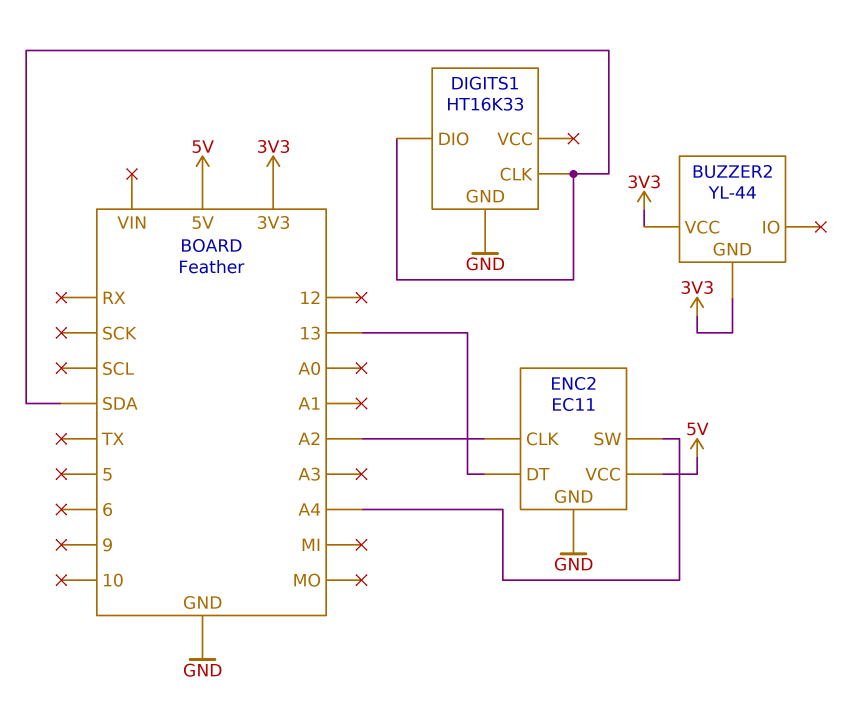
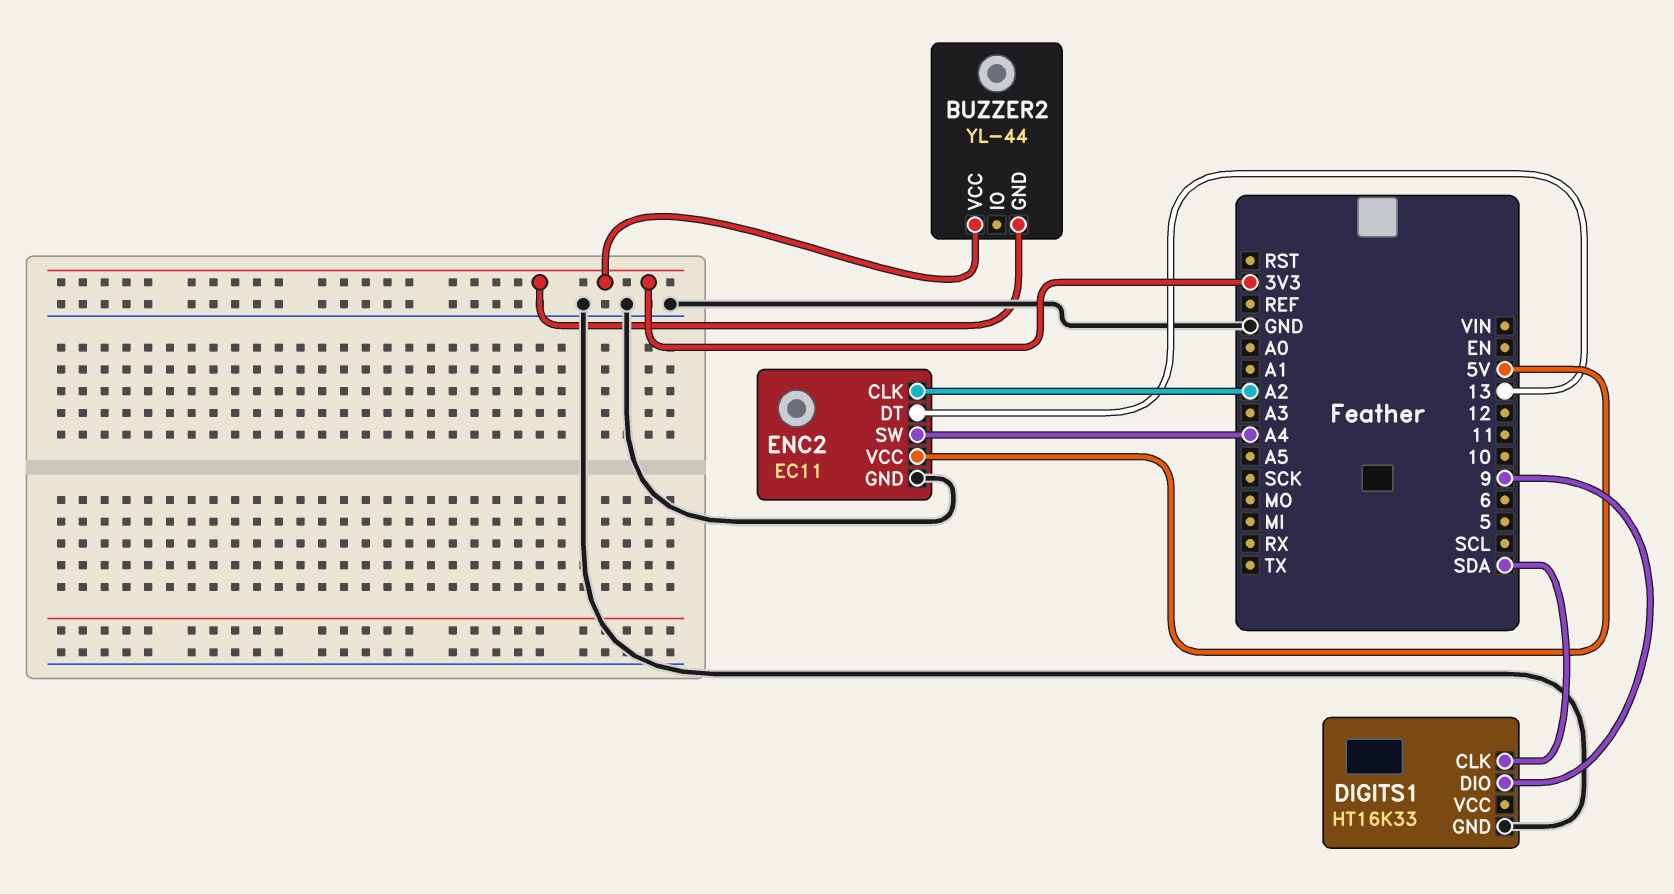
DIGITS1 pin DIO: SDA -> 9

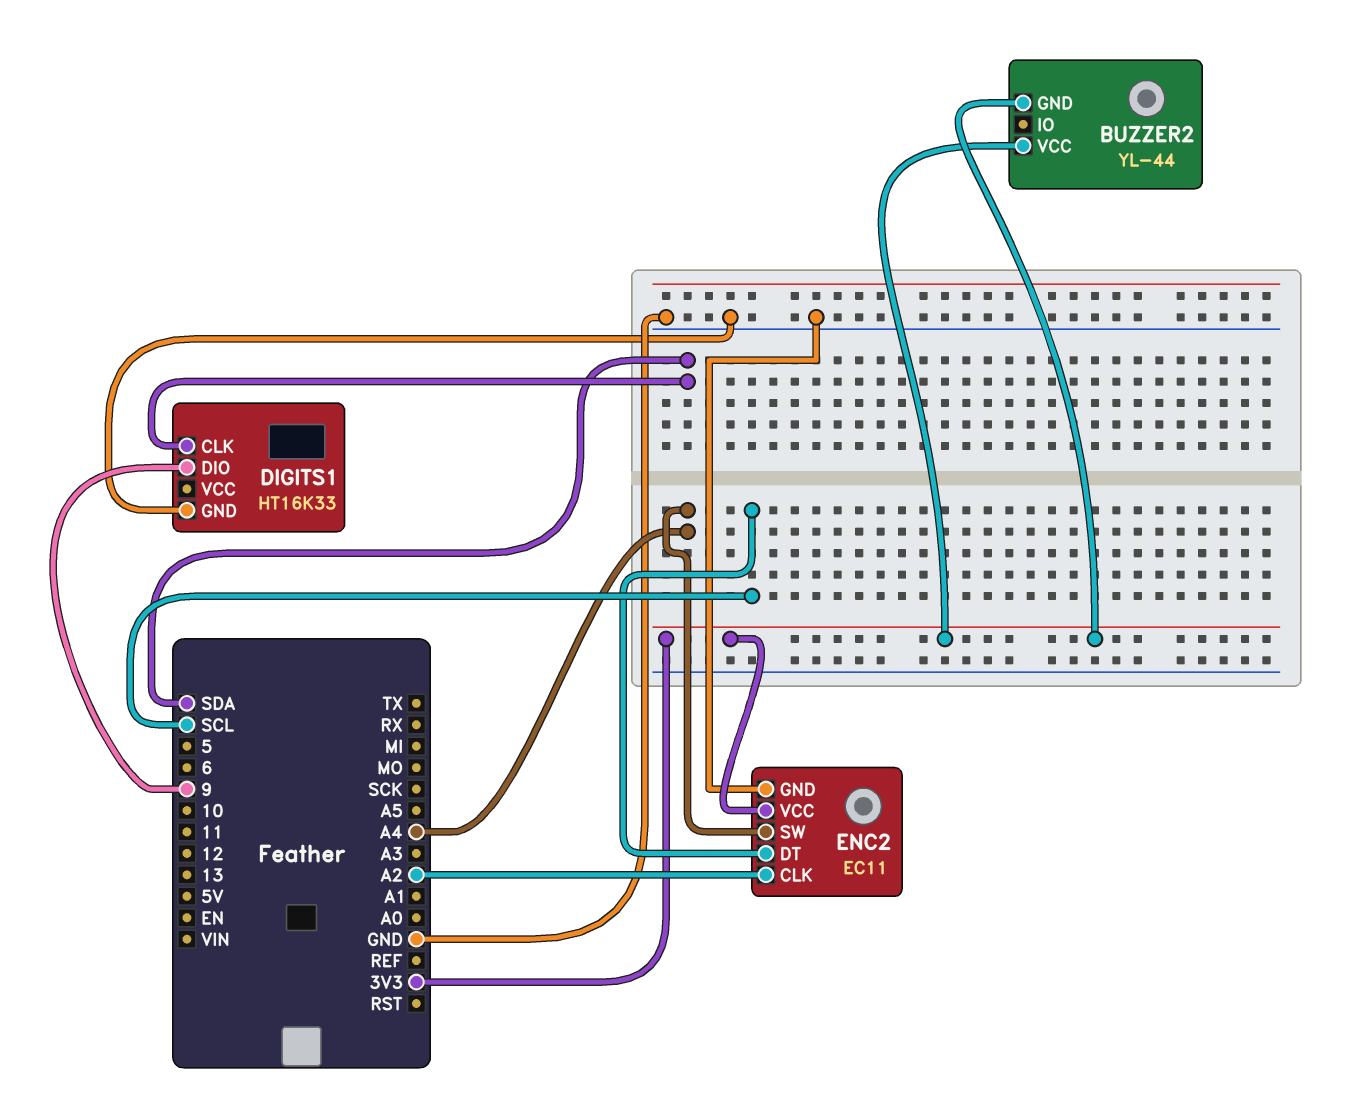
ENC2 pin DT: 13 -> SCL
ENC2 pin VCC: 5V -> 3V3

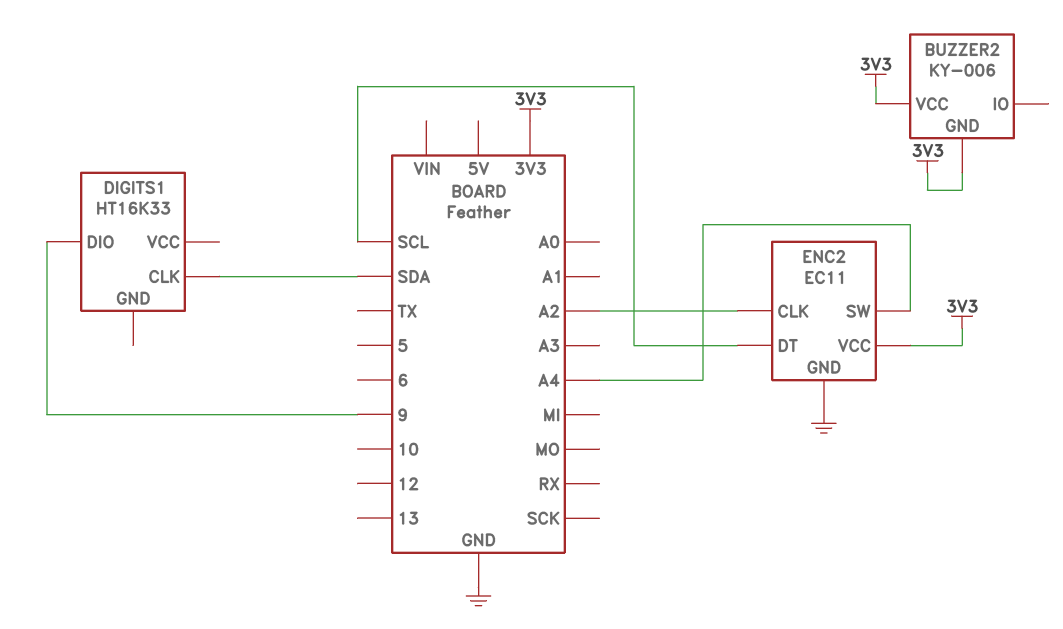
BUZZER2: YL-44 -> KY-006
DIGITS1 pin GND: GND -> none

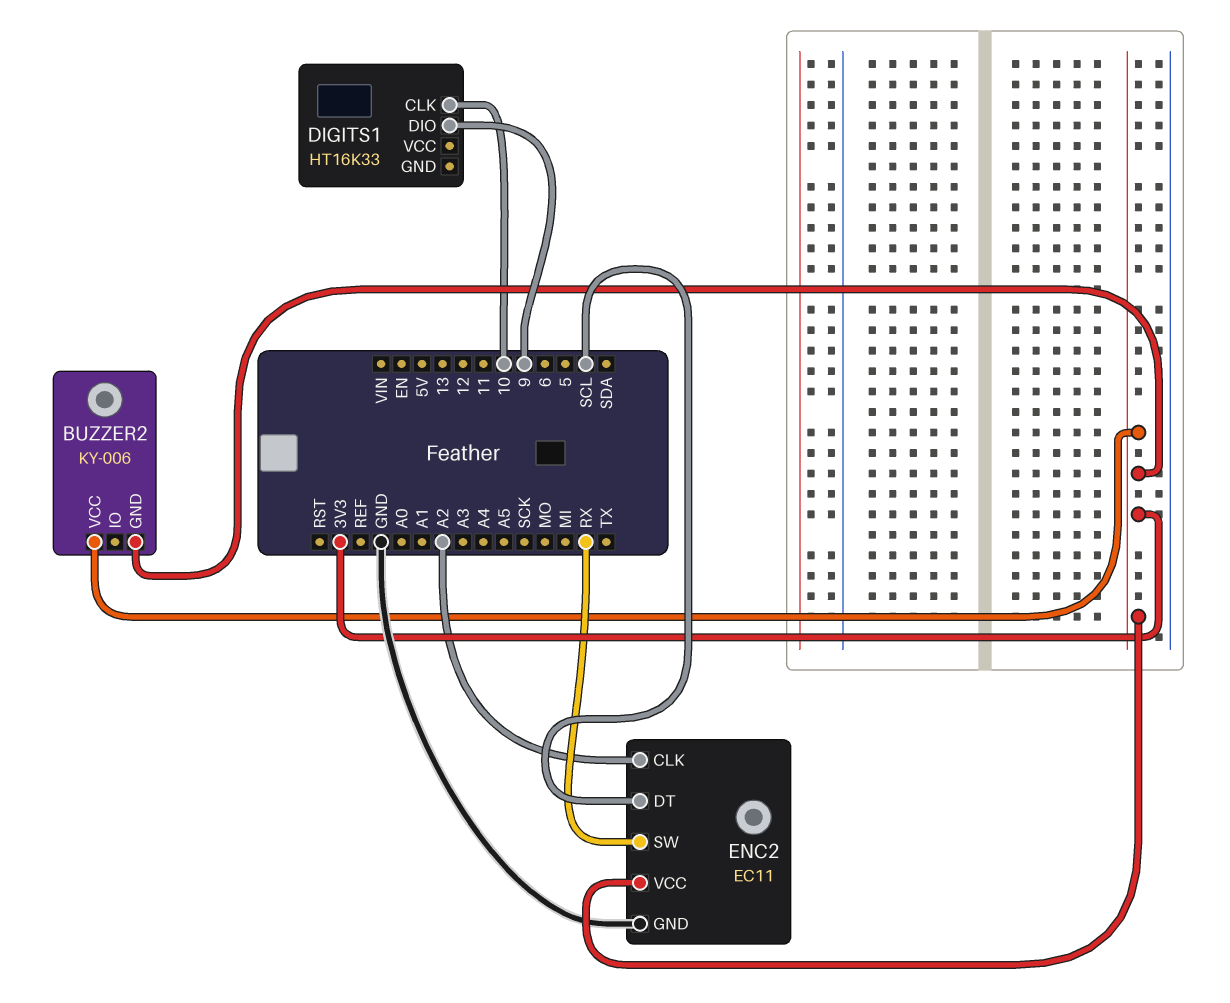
DIGITS1 pin CLK: SDA -> 10
ENC2 pin SW: A4 -> RX

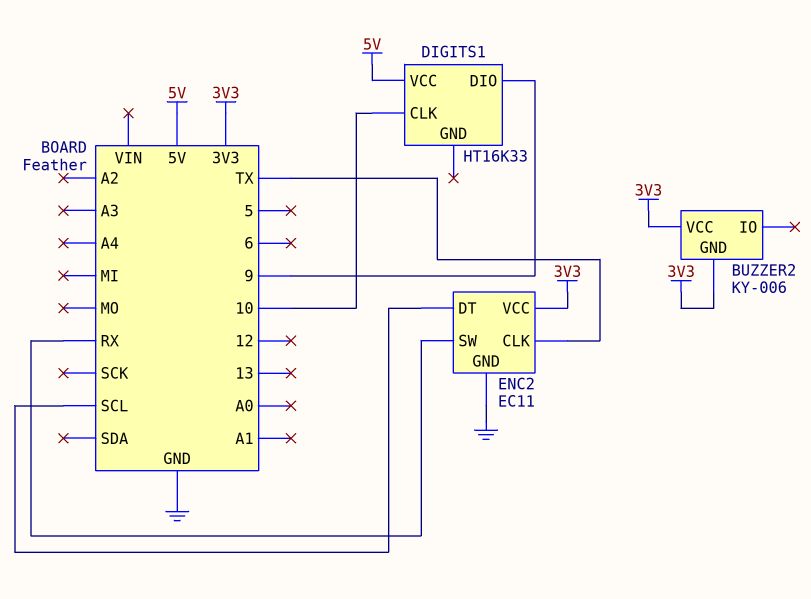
DIGITS1 pin VCC: none -> 5V
ENC2 pin CLK: A2 -> TX

